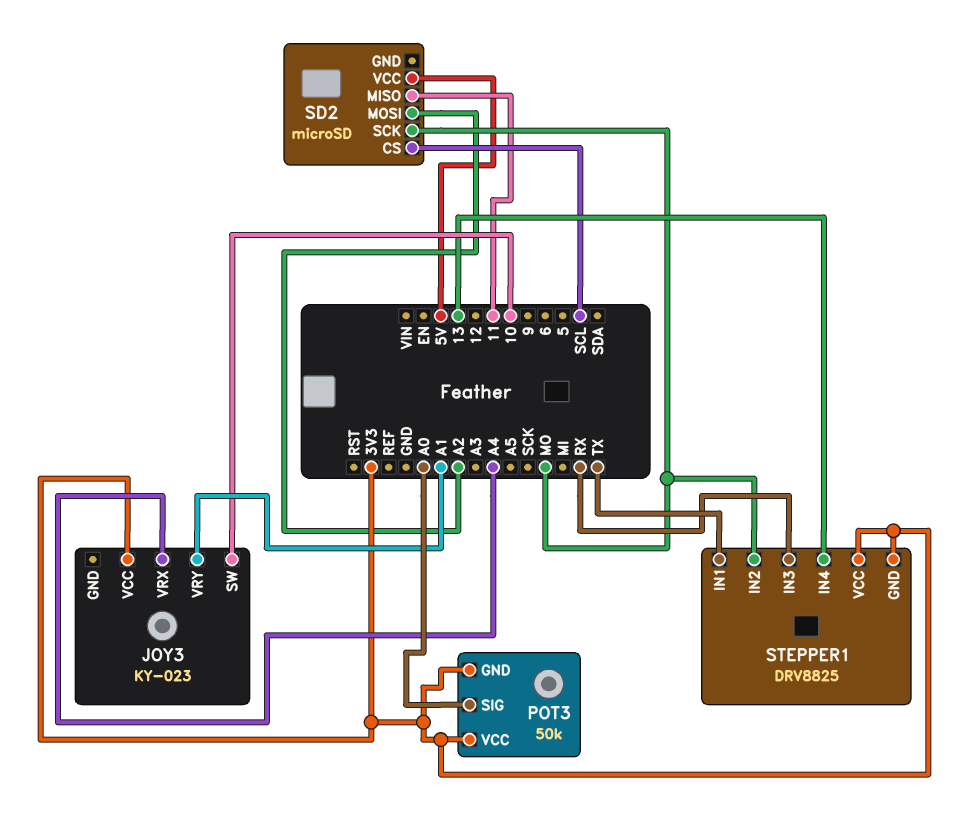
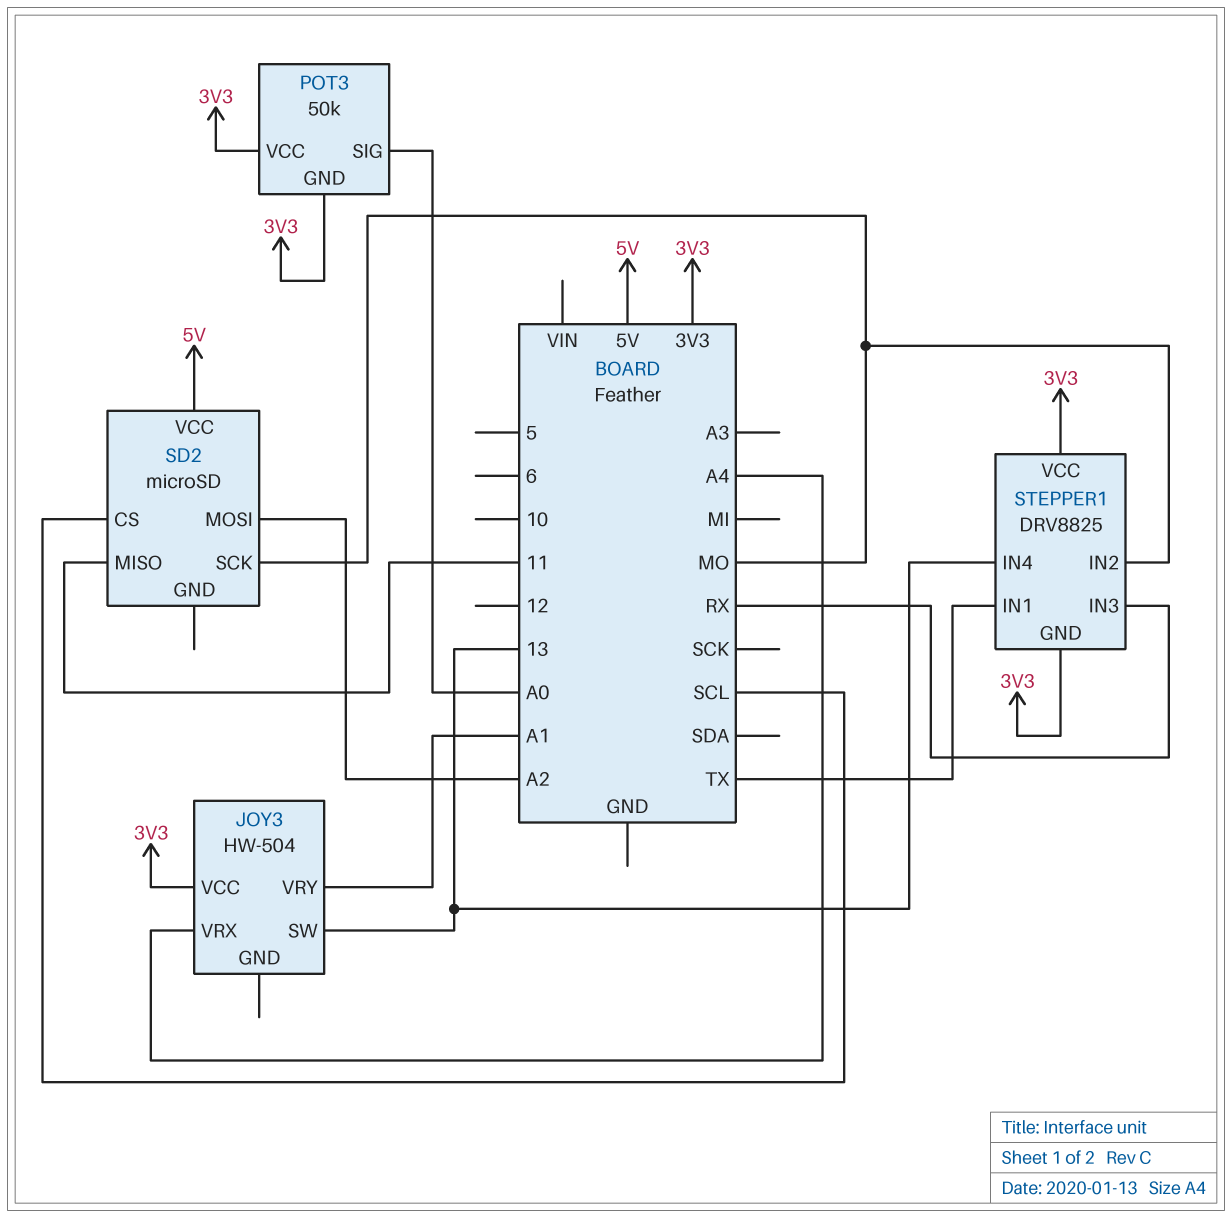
JOY3: KY-023 -> HW-504
JOY3 pin SW: 10 -> 13

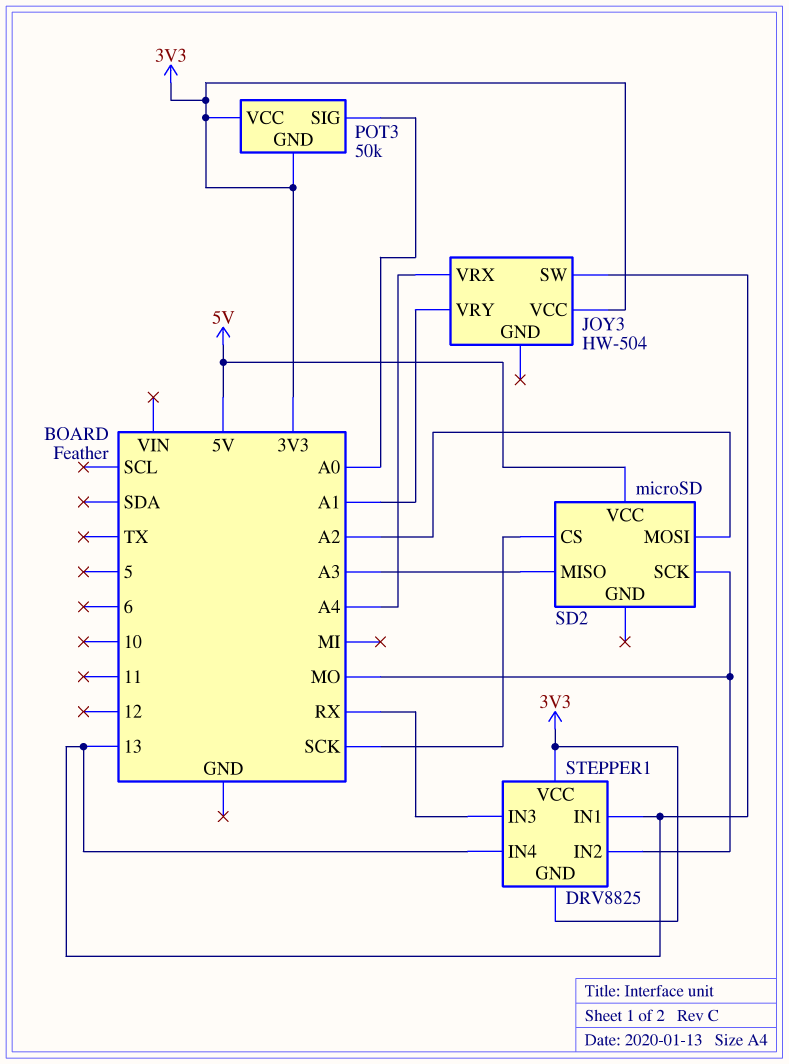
SD2 pin CS: SCL -> SCK
SD2 pin MISO: 11 -> A3
STEPPER1 pin IN1: TX -> 13

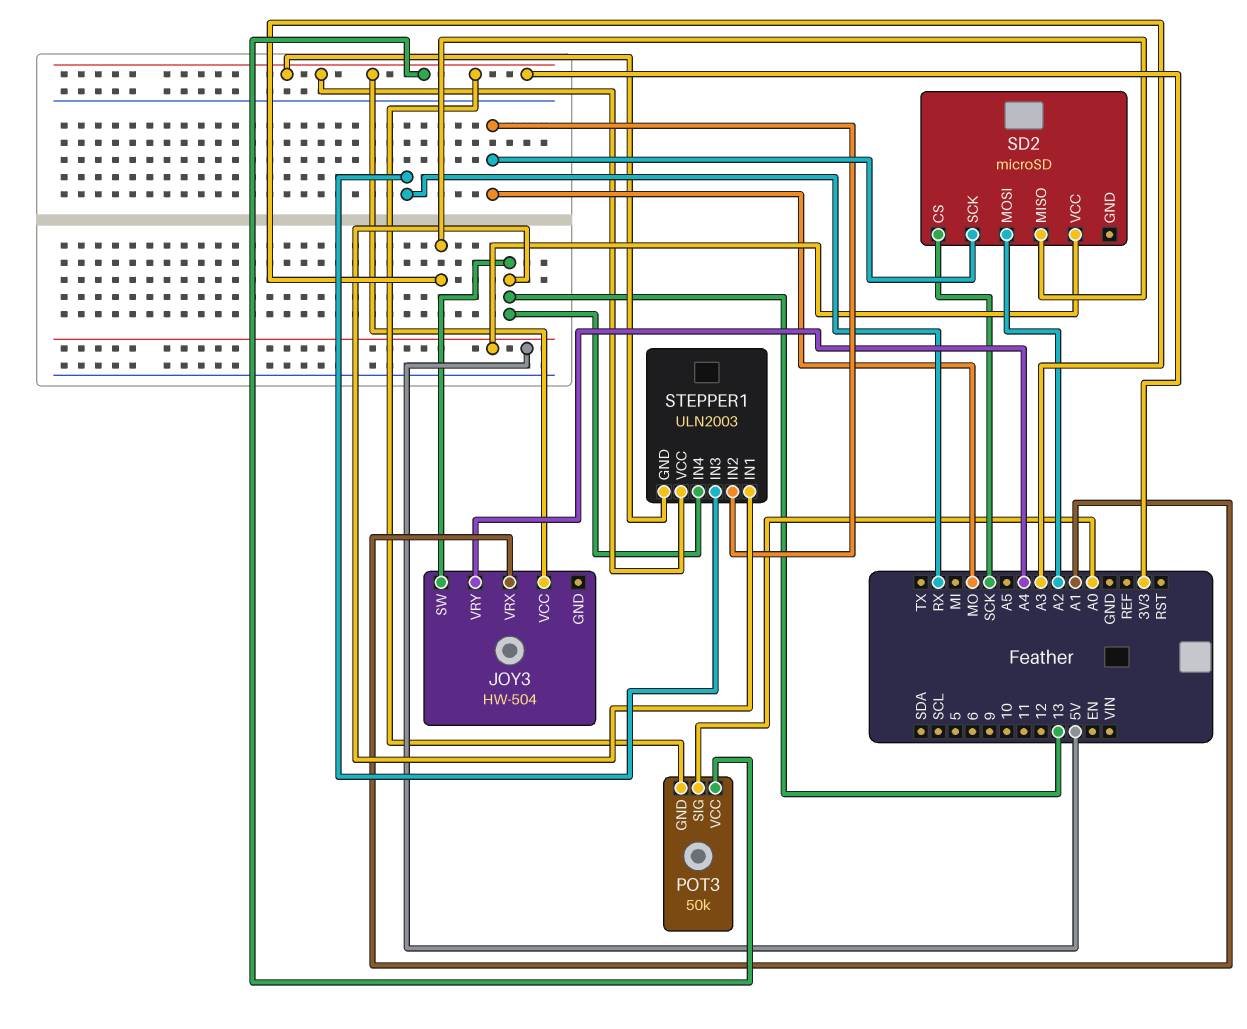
JOY3 pin VRX: A4 -> A1
JOY3 pin VRY: A1 -> A4
STEPPER1: DRV8825 -> ULN2003

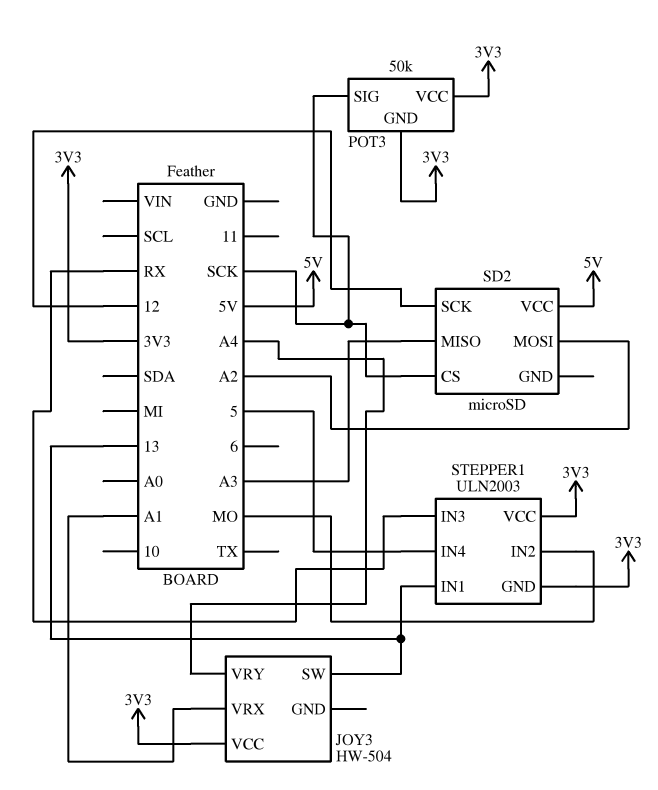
POT3 pin SIG: A0 -> SCK
SD2 pin SCK: MO -> 12
STEPPER1 pin IN4: 13 -> 5

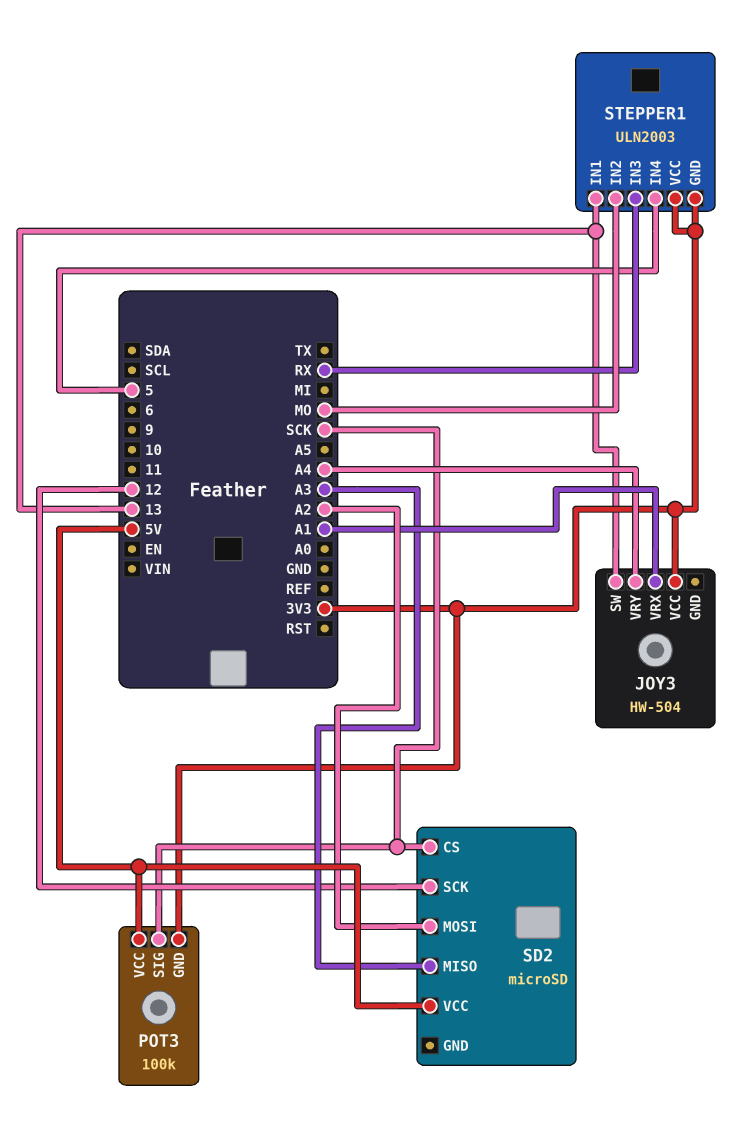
POT3: 50k -> 100k
POT3 pin VCC: 3V3 -> 5V

